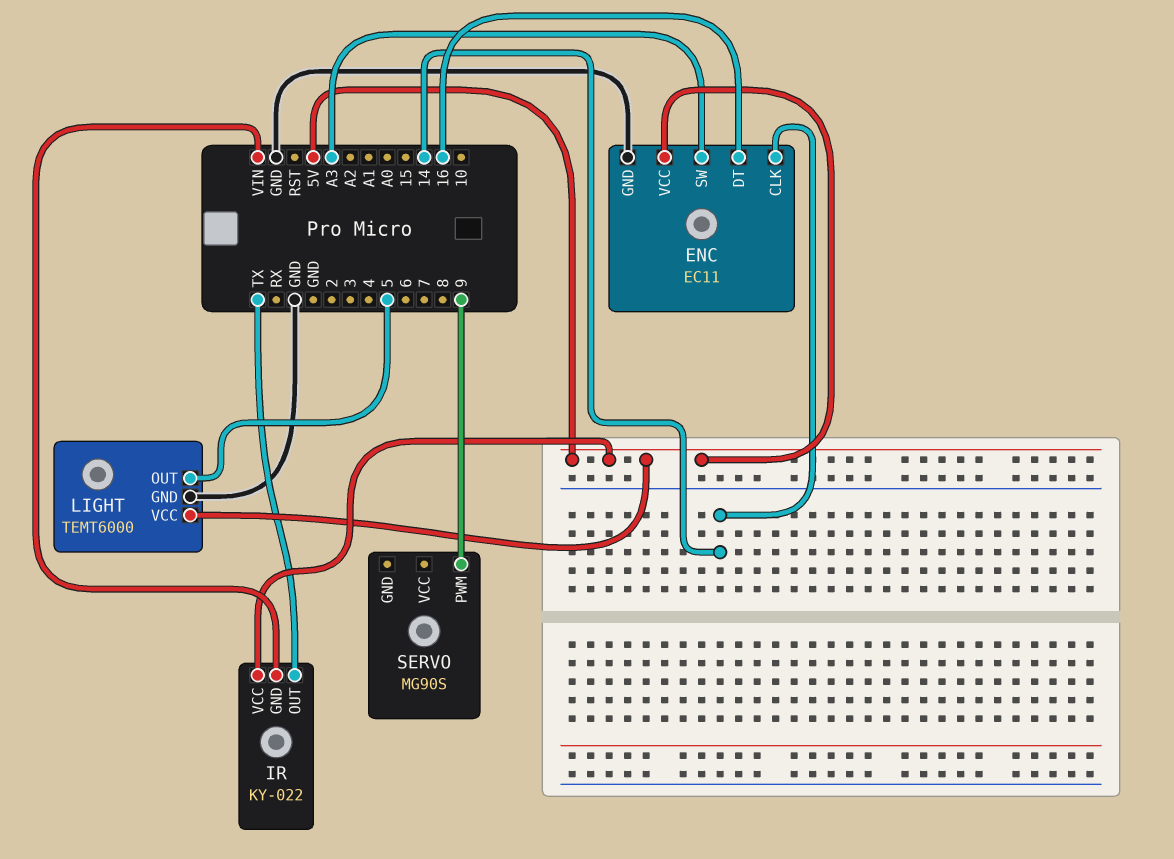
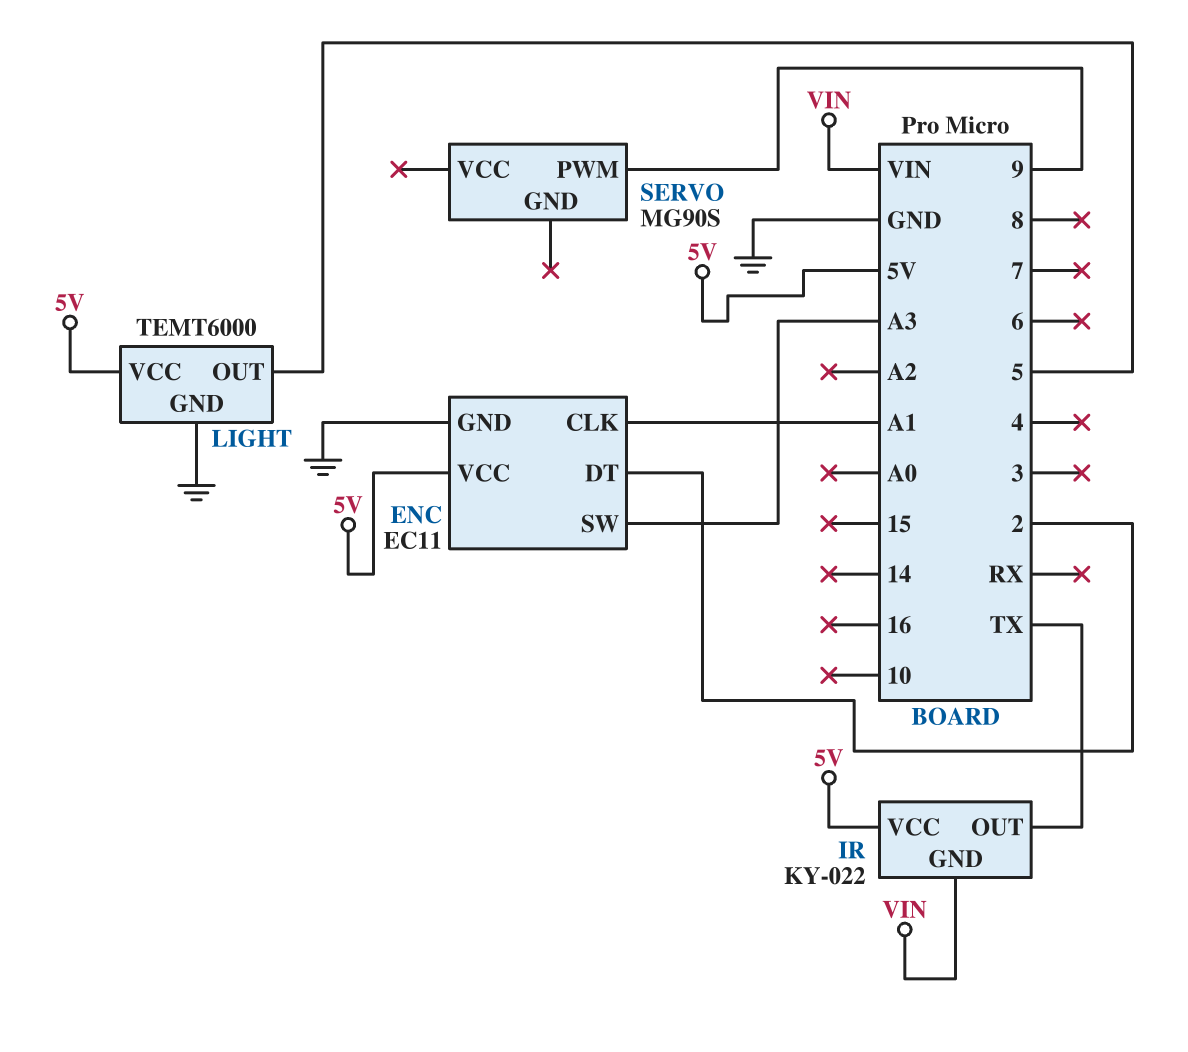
ENC pin CLK: 14 -> A1
ENC pin DT: 16 -> 2

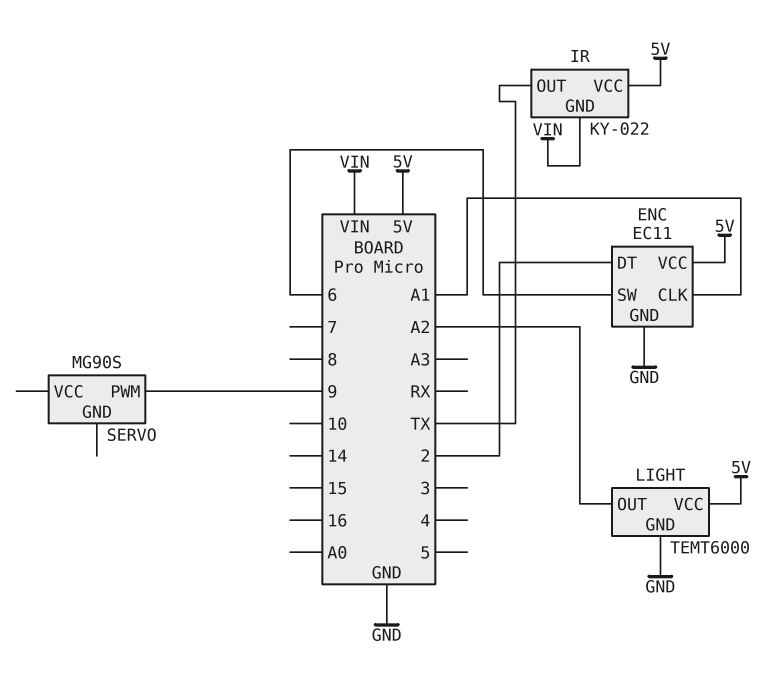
ENC pin SW: A3 -> 6
LIGHT pin OUT: 5 -> A2

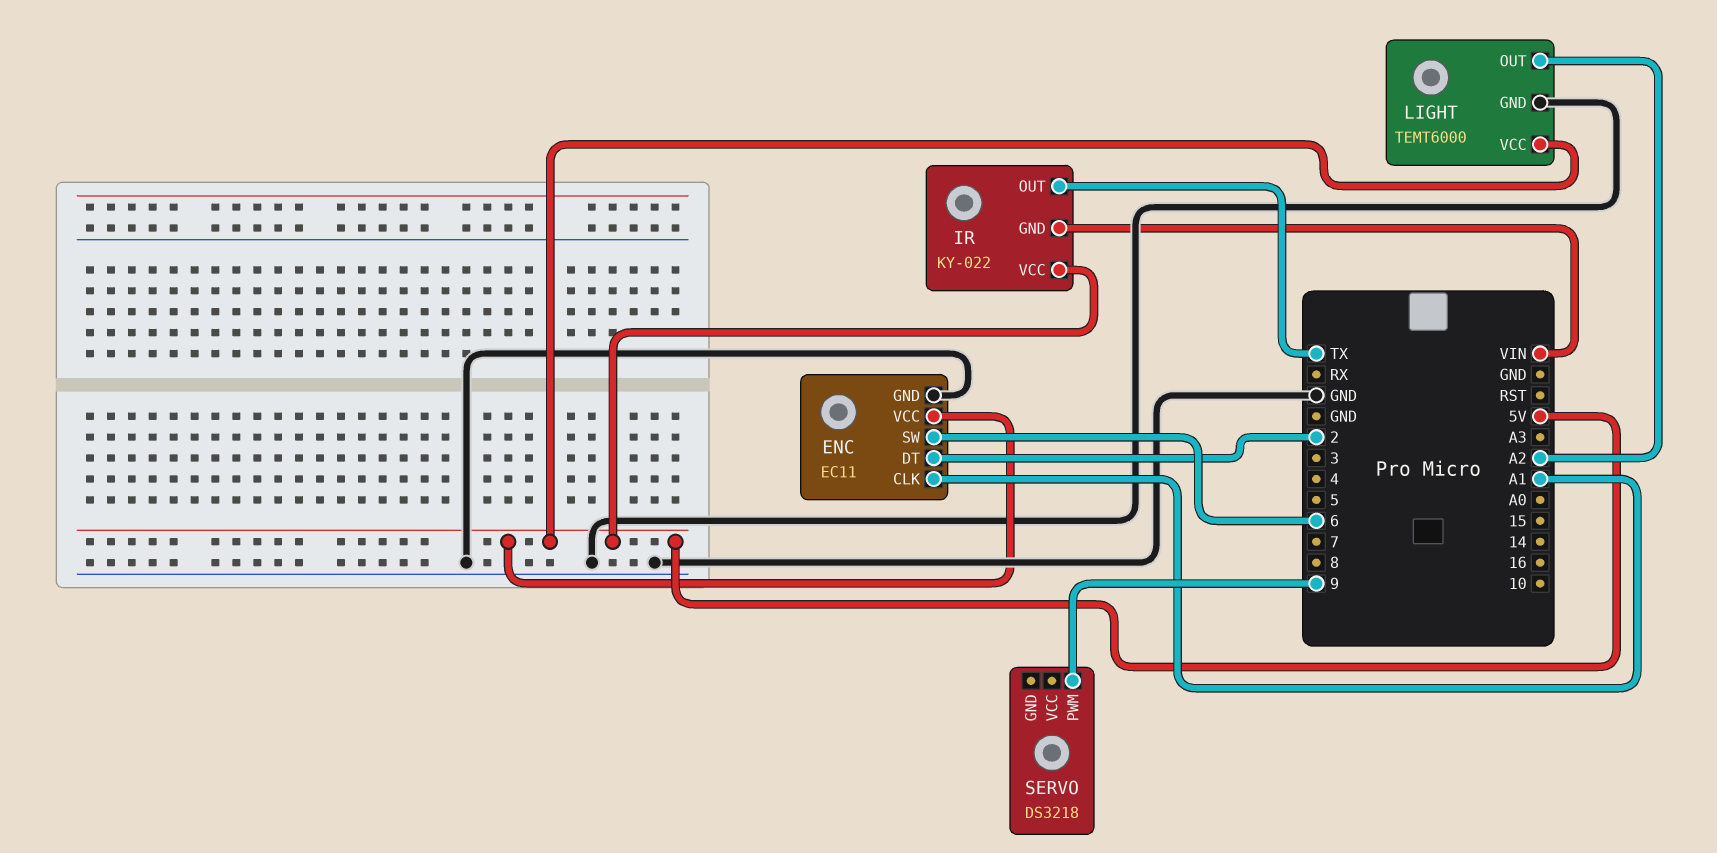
SERVO: MG90S -> DS3218

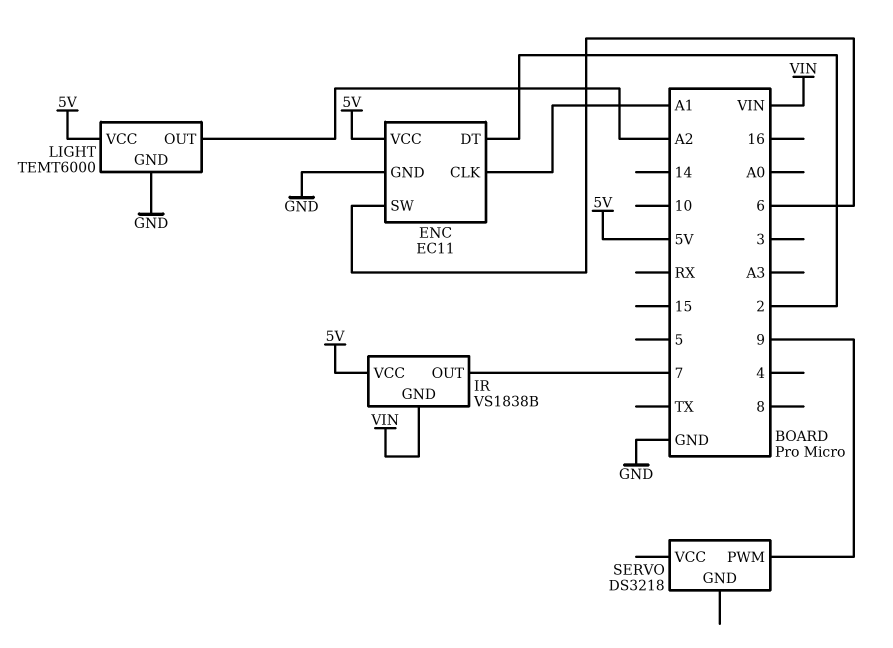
IR: KY-022 -> VS1838B
IR pin OUT: TX -> 7

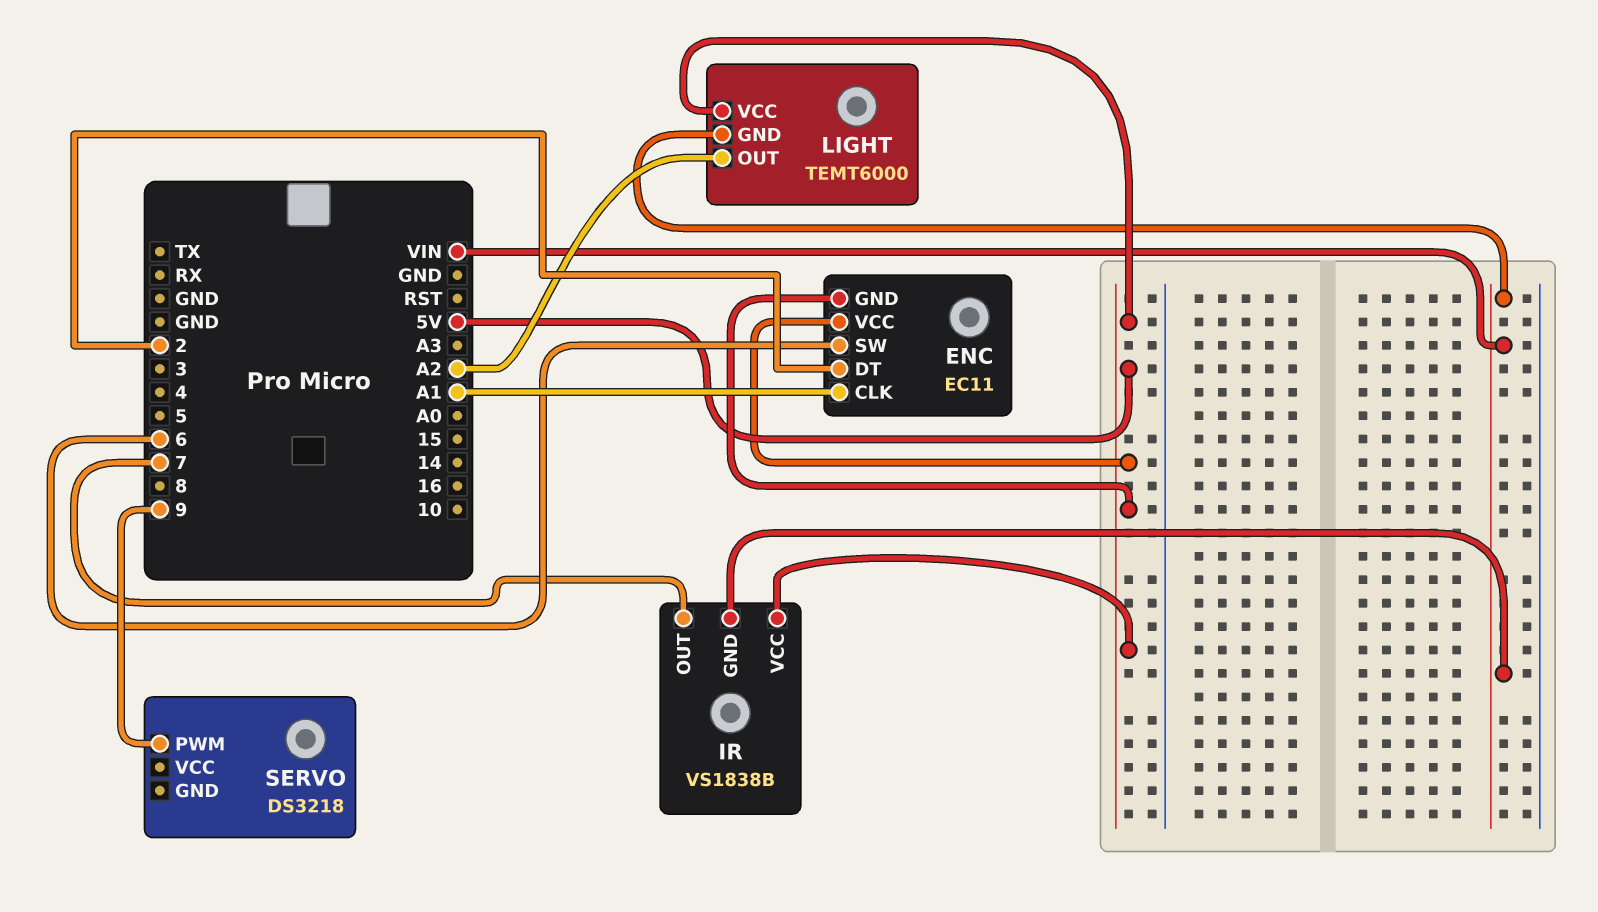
ENC pin GND: GND -> 5V
LIGHT pin GND: GND -> VIN

